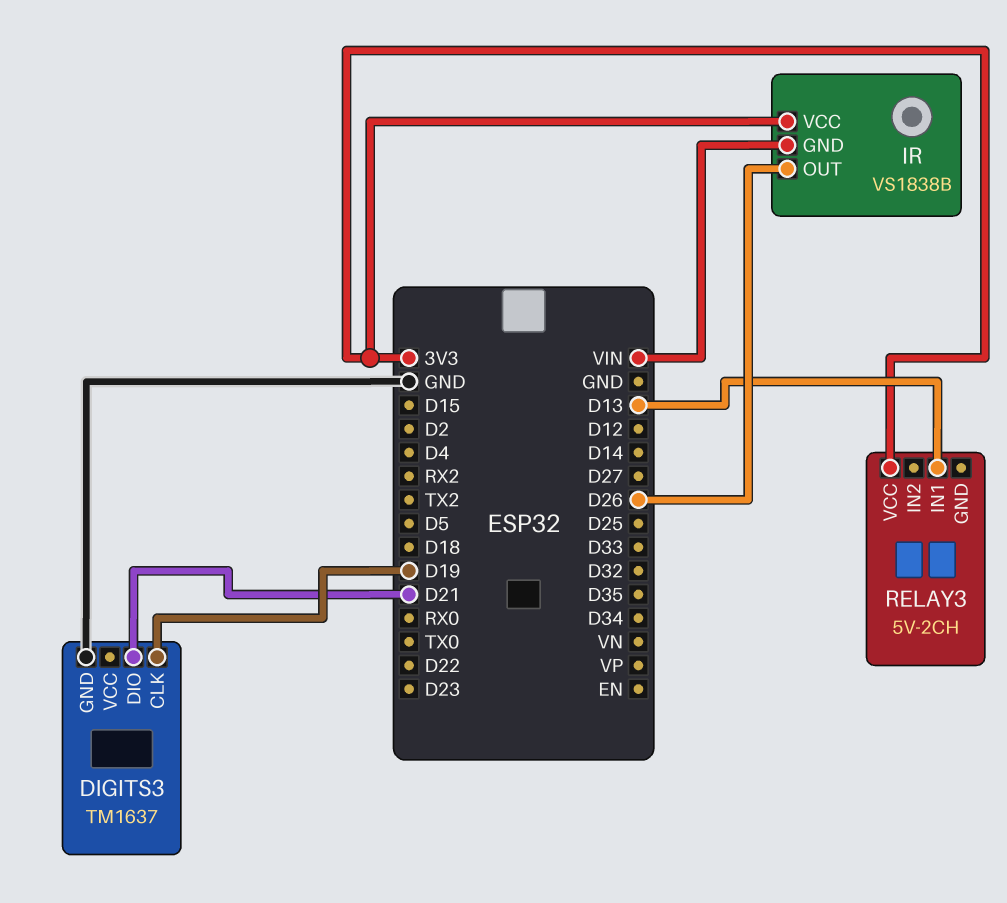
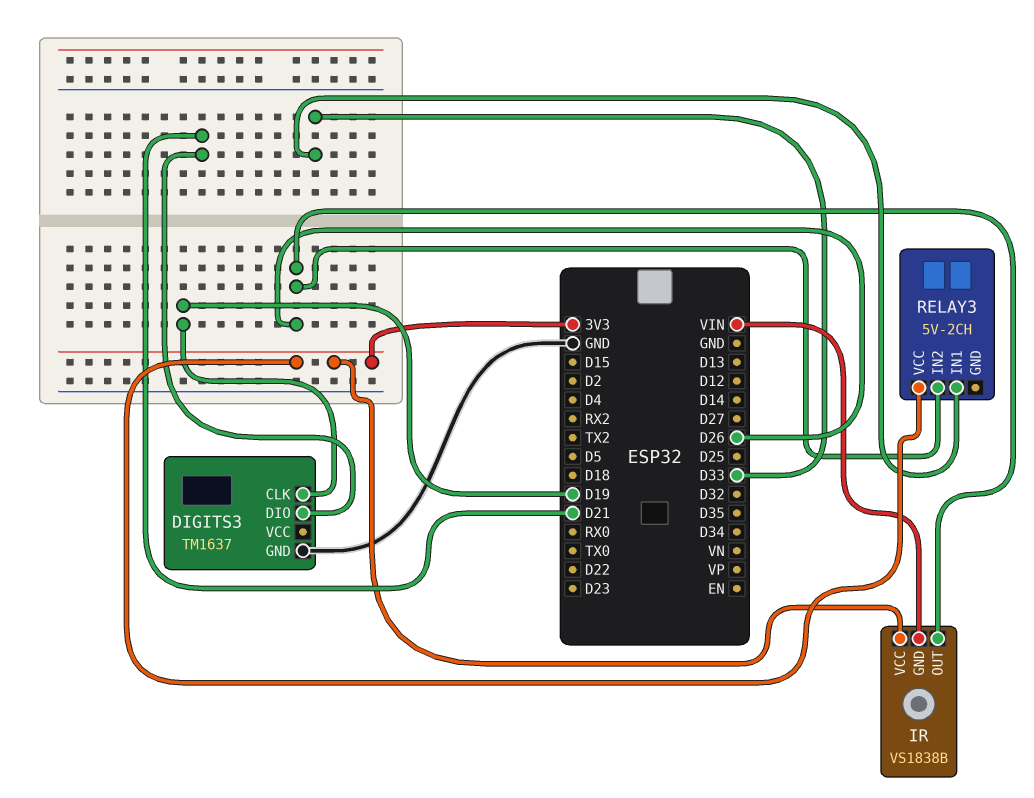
RELAY3 pin IN1: D13 -> D33
RELAY3 pin IN2: none -> D26

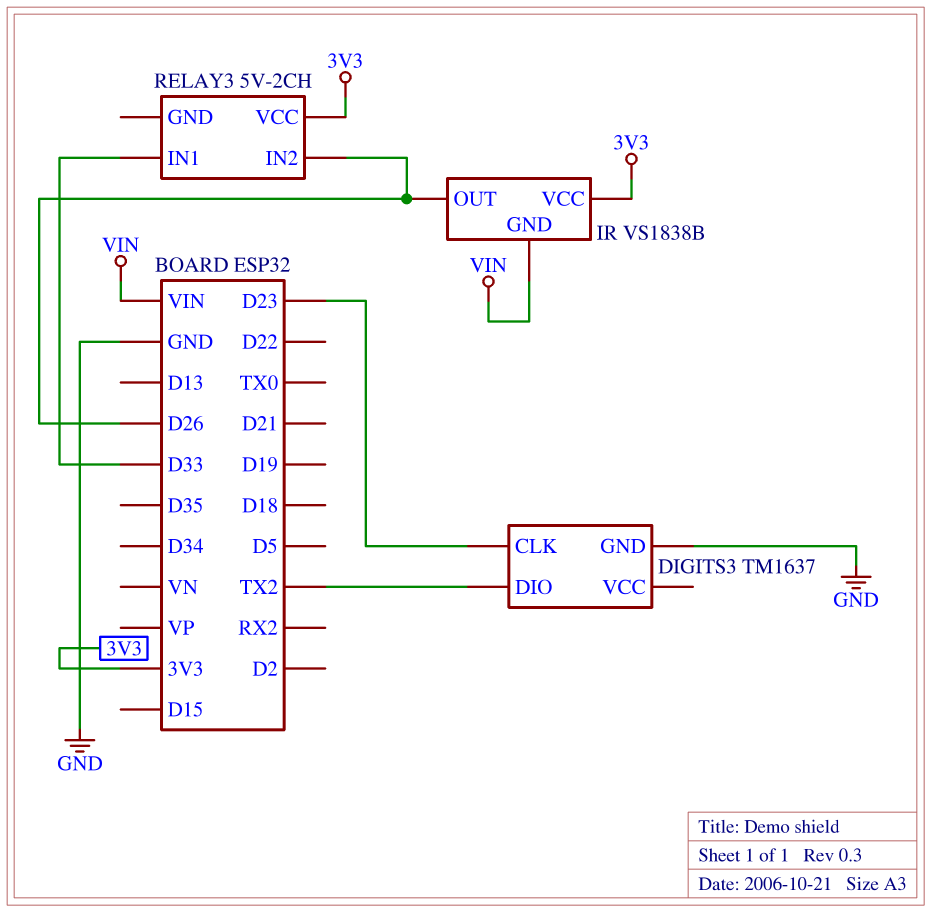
DIGITS3 pin CLK: D19 -> D23
DIGITS3 pin DIO: D21 -> TX2

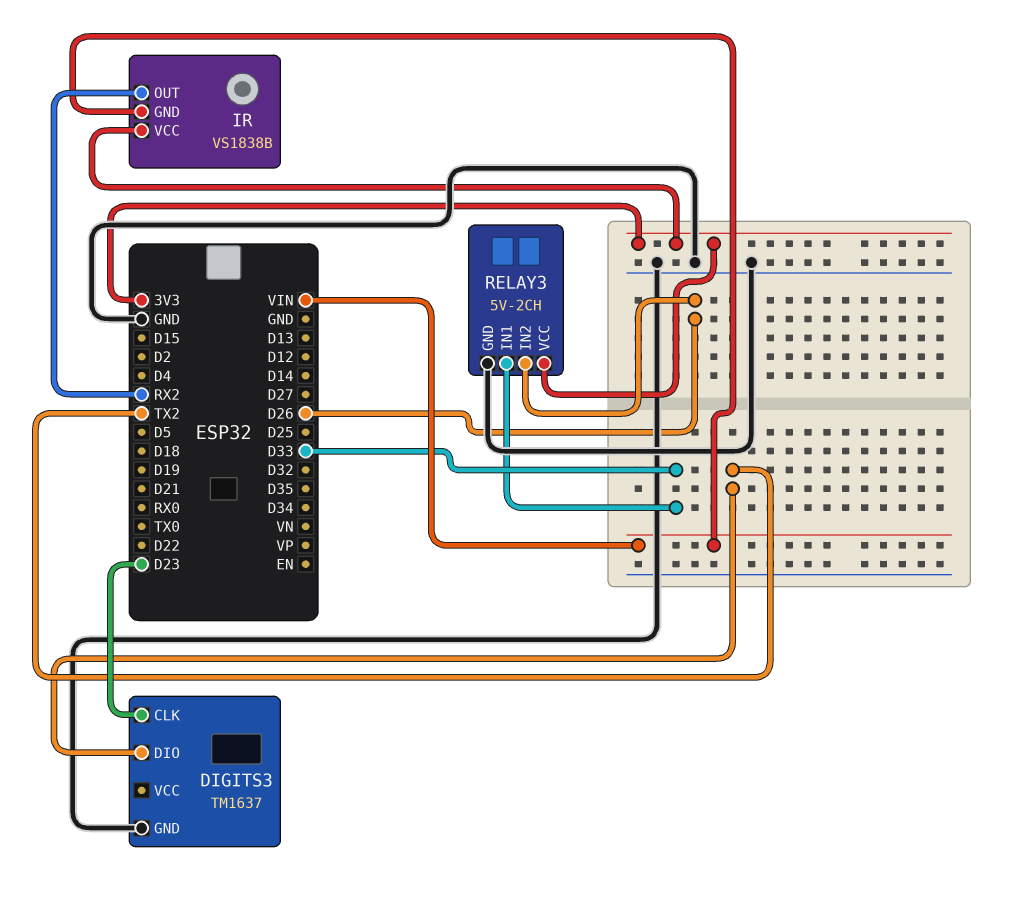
IR pin OUT: D26 -> RX2
RELAY3 pin GND: none -> GND

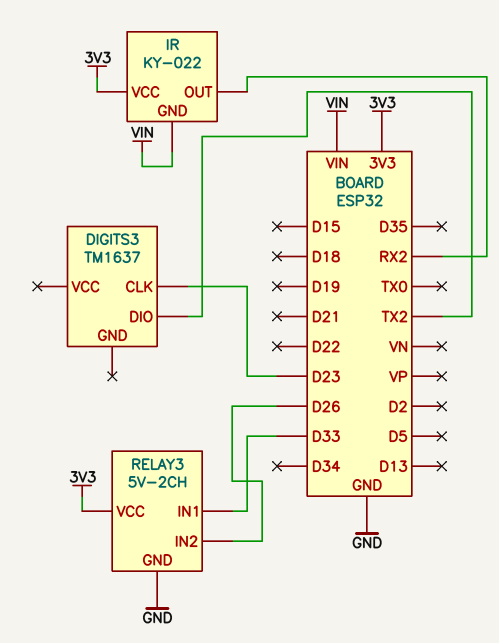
DIGITS3 pin GND: GND -> none
IR: VS1838B -> KY-022

